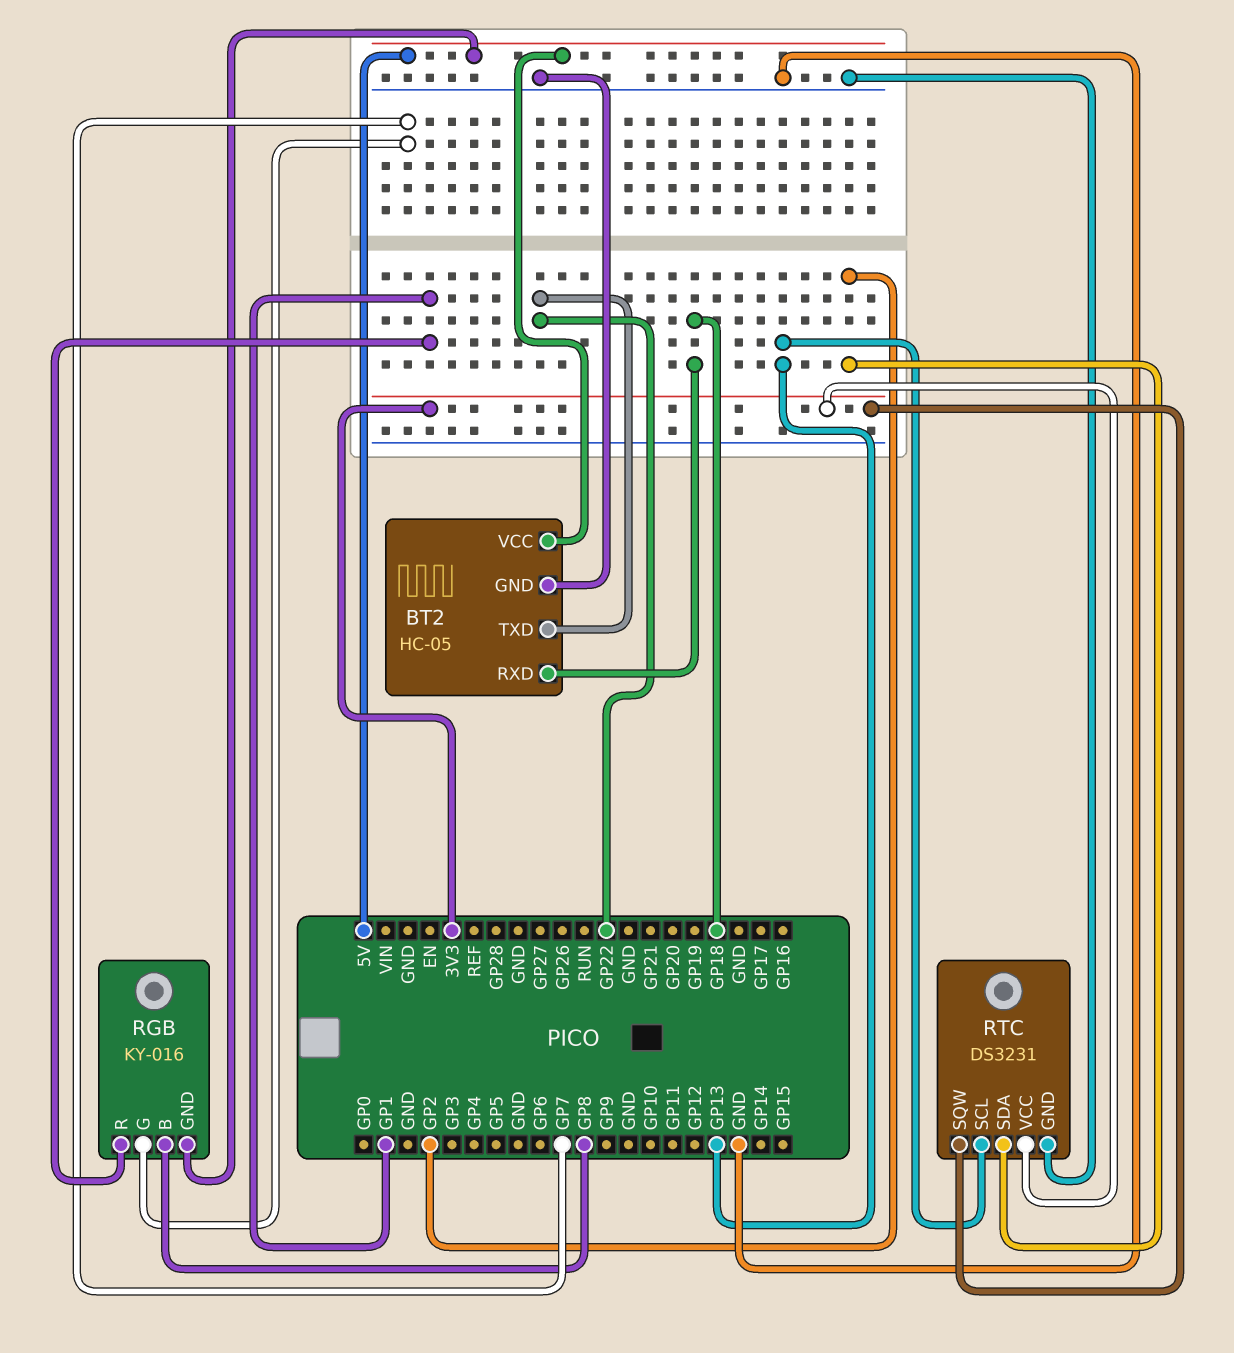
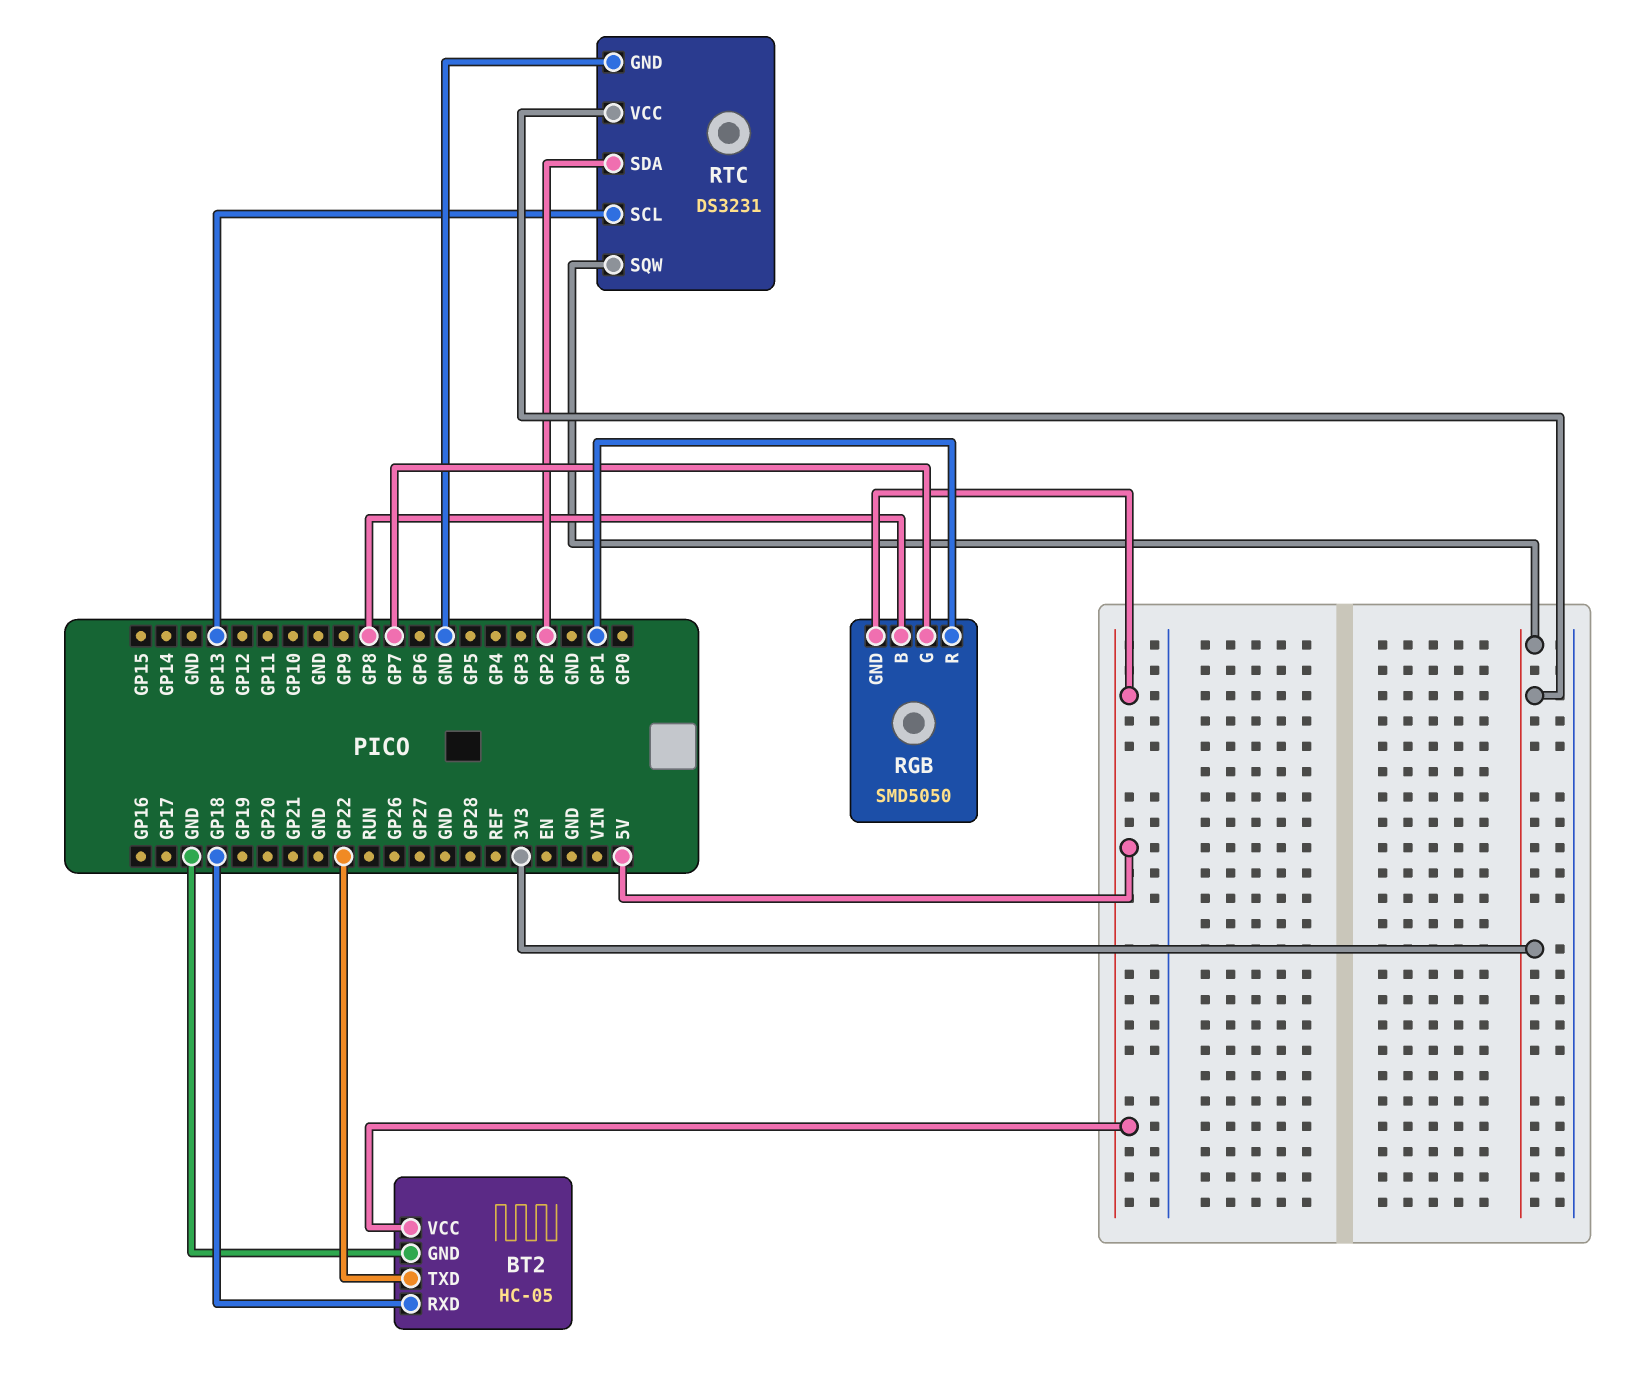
RGB: KY-016 -> SMD5050

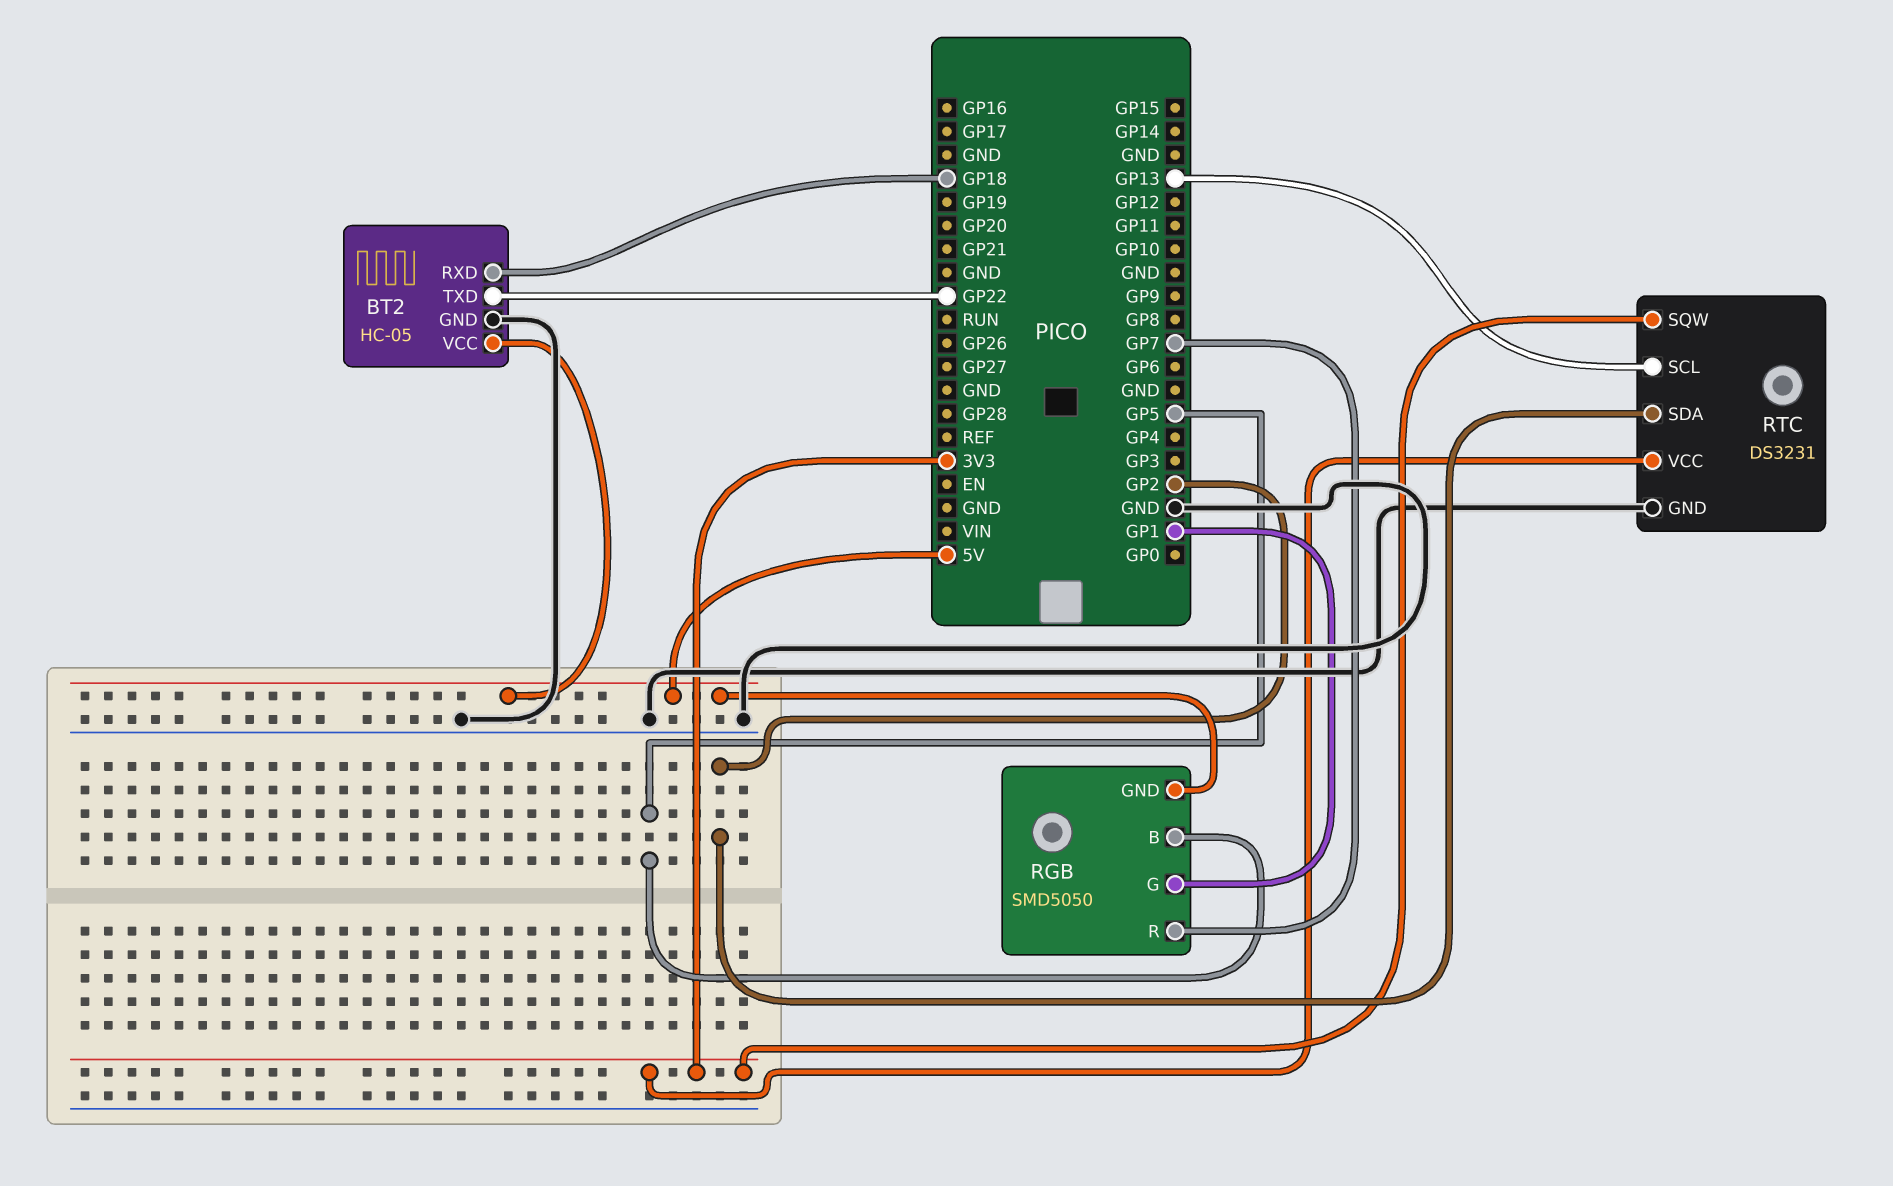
RGB pin B: GP8 -> GP5
RGB pin G: GP7 -> GP1
RGB pin R: GP1 -> GP7

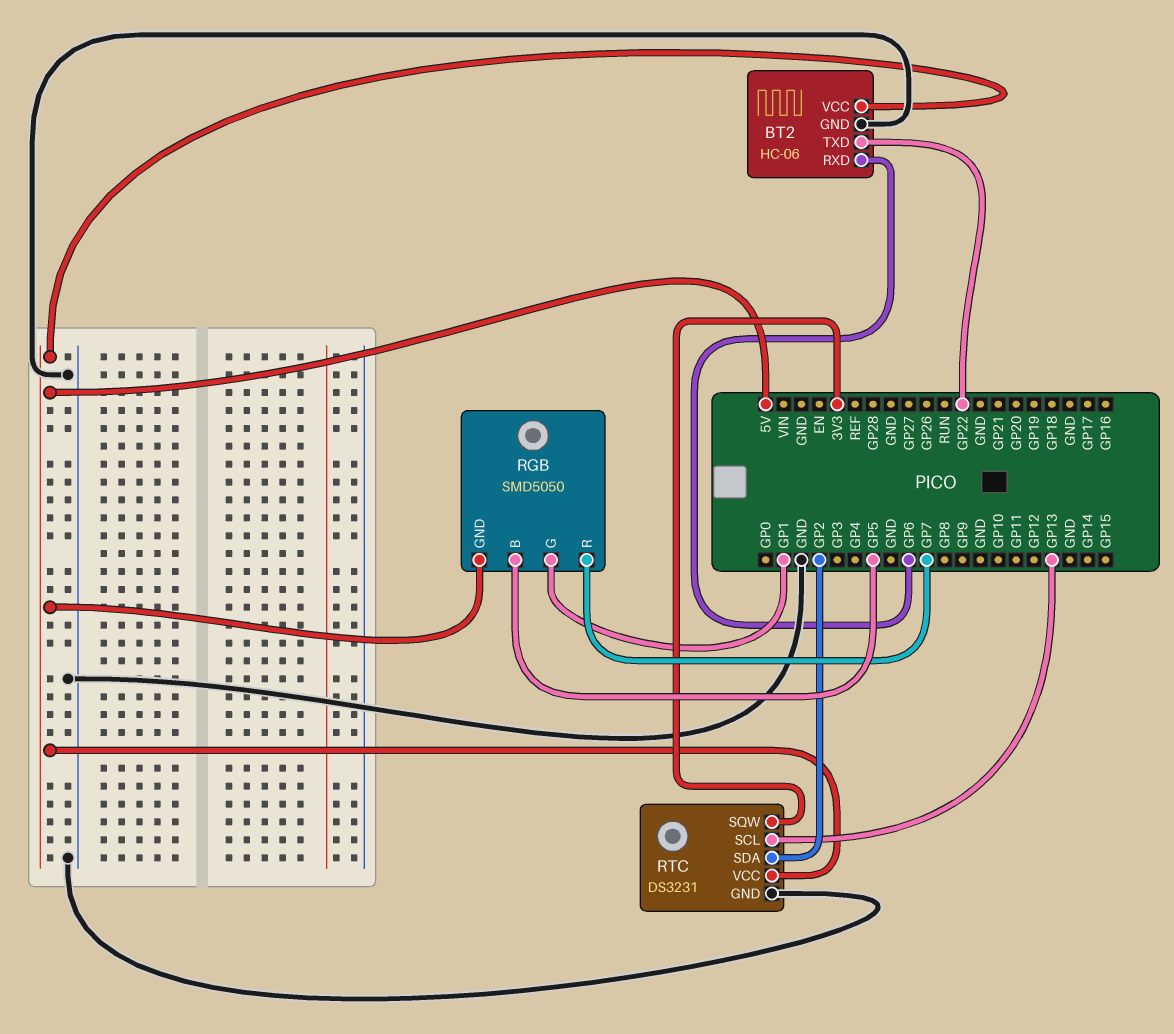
BT2: HC-05 -> HC-06
BT2 pin RXD: GP18 -> GP6
RTC pin VCC: 3V3 -> 5V

